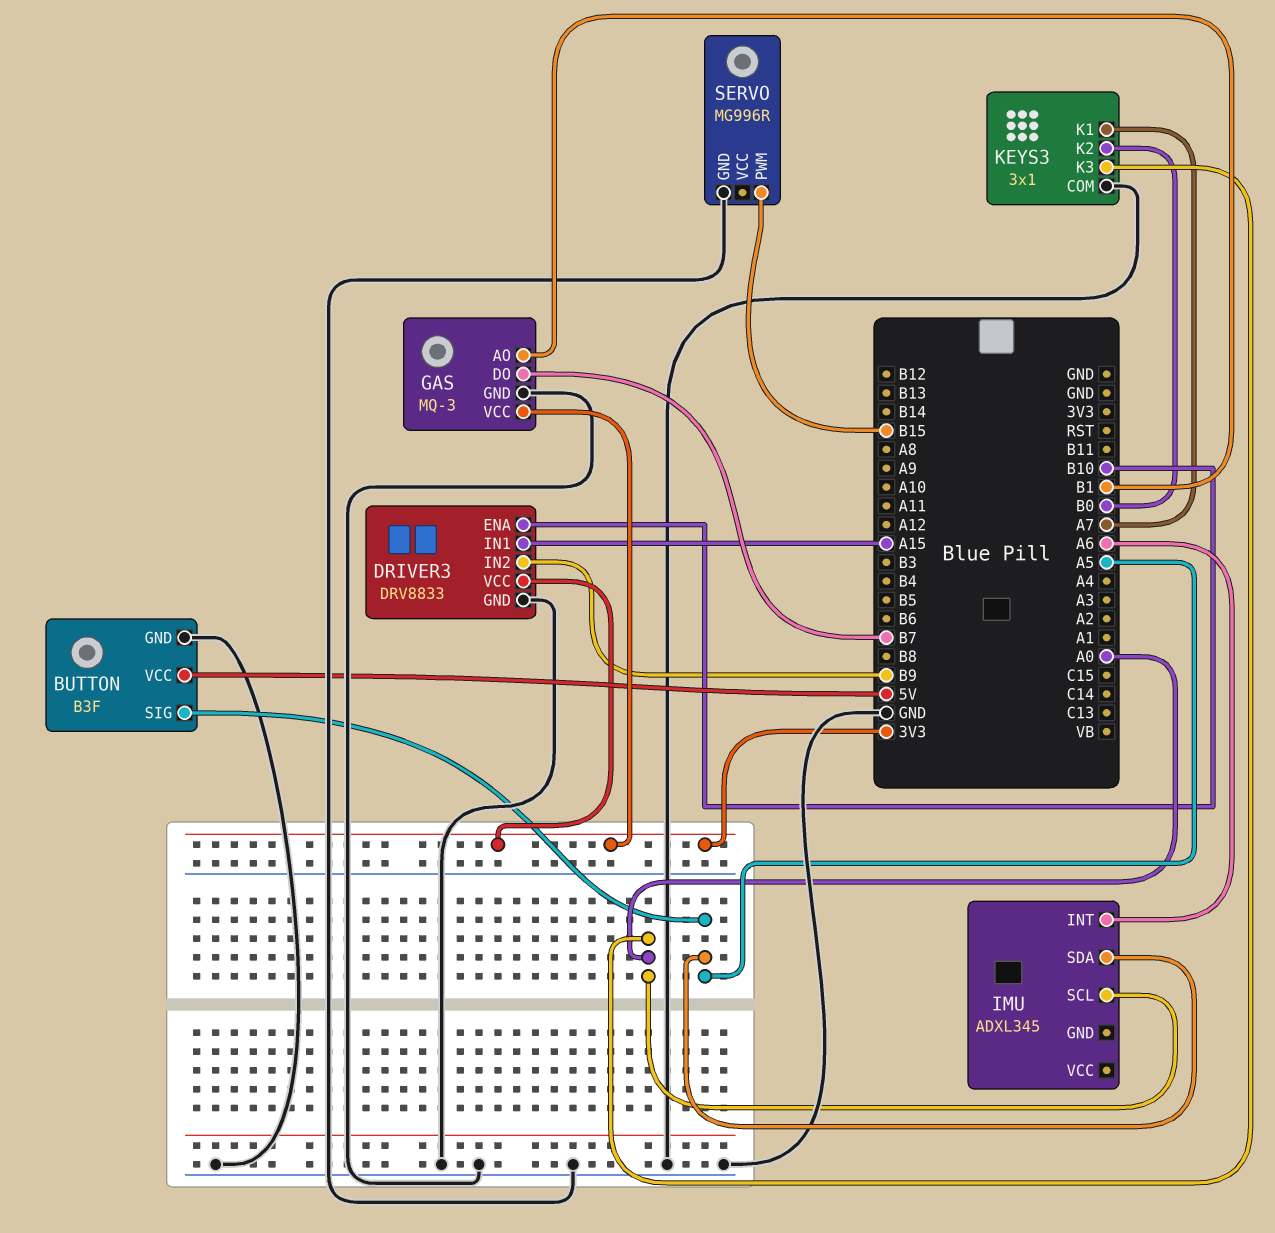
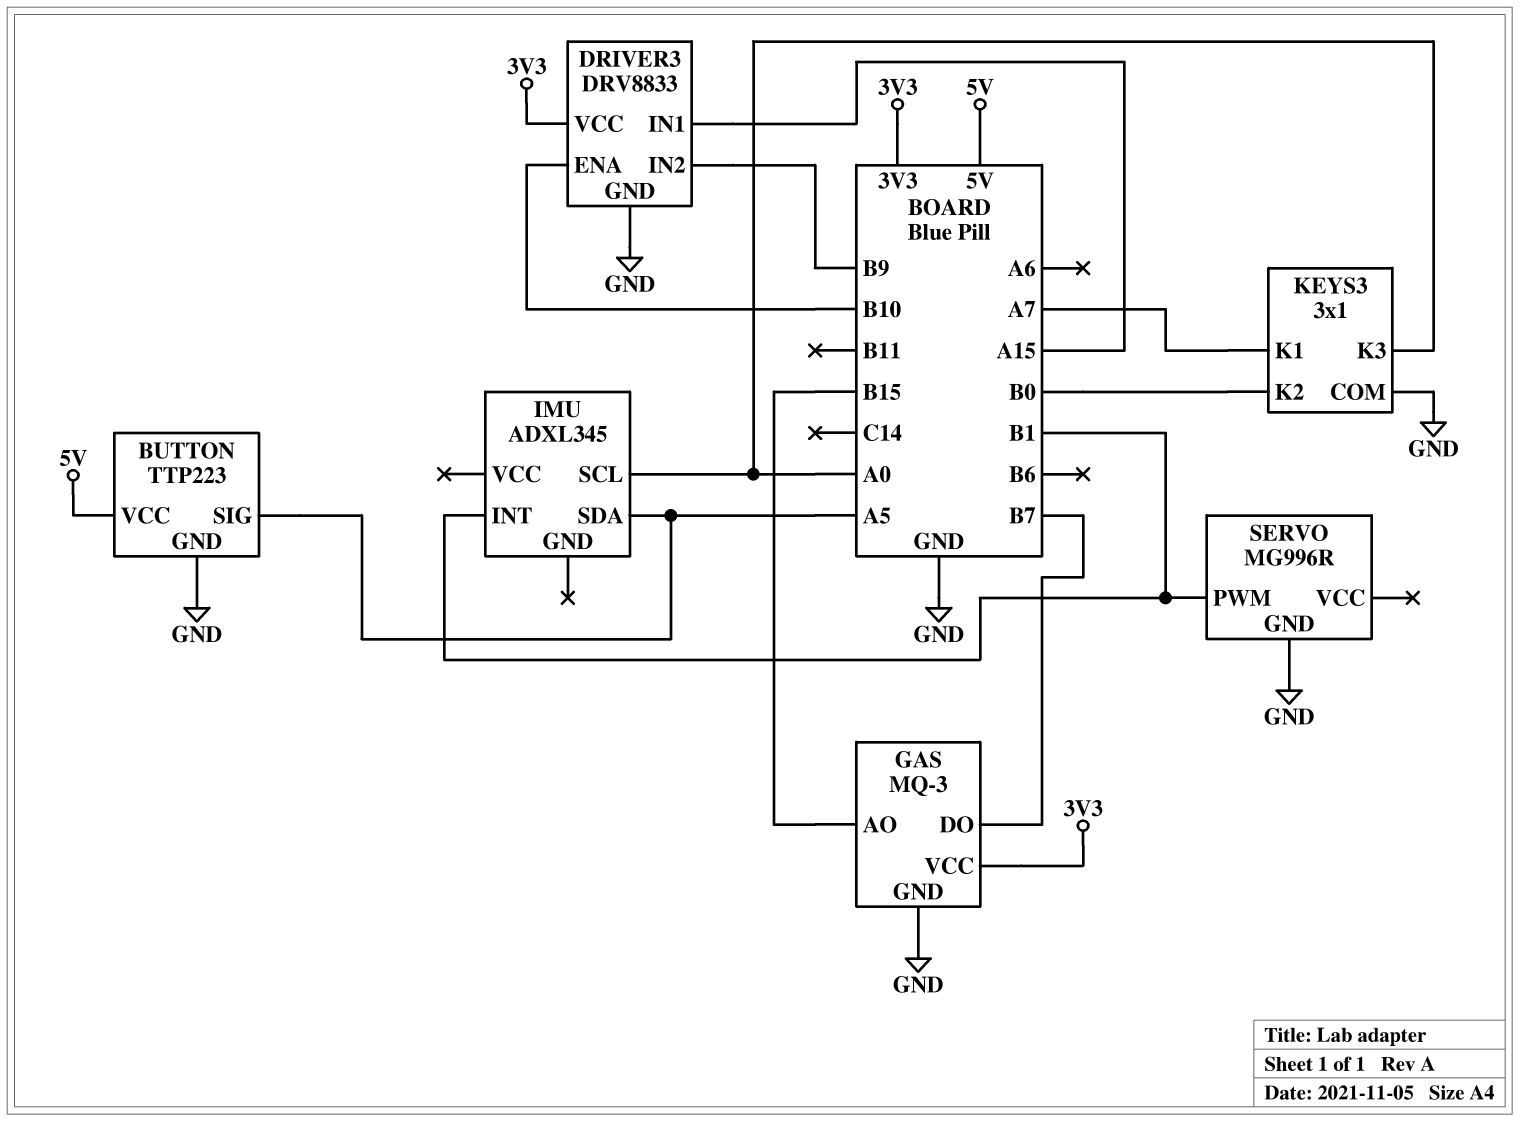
BUTTON: B3F -> TTP223
GAS pin AO: B1 -> B15
IMU pin INT: A6 -> B1
SERVO pin PWM: B15 -> B1

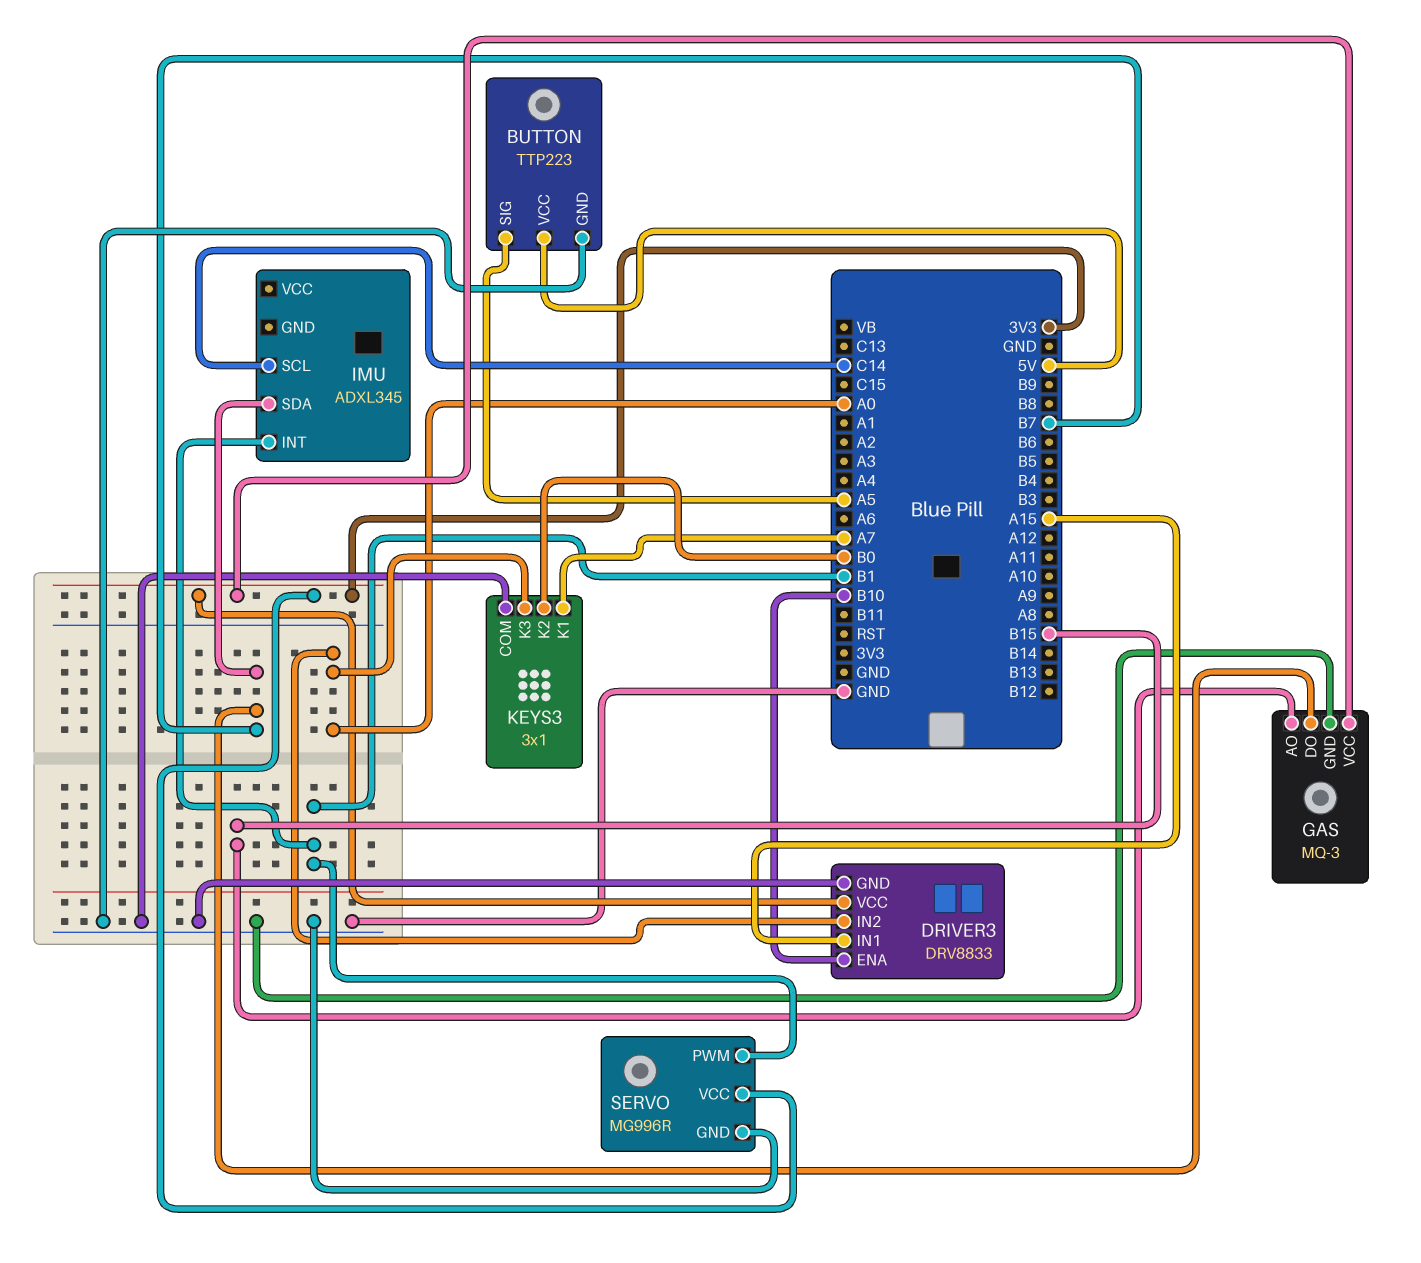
DRIVER3 pin IN2: B9 -> A0
IMU pin SCL: A0 -> C14
IMU pin SDA: A5 -> B7
SERVO pin VCC: none -> 3V3

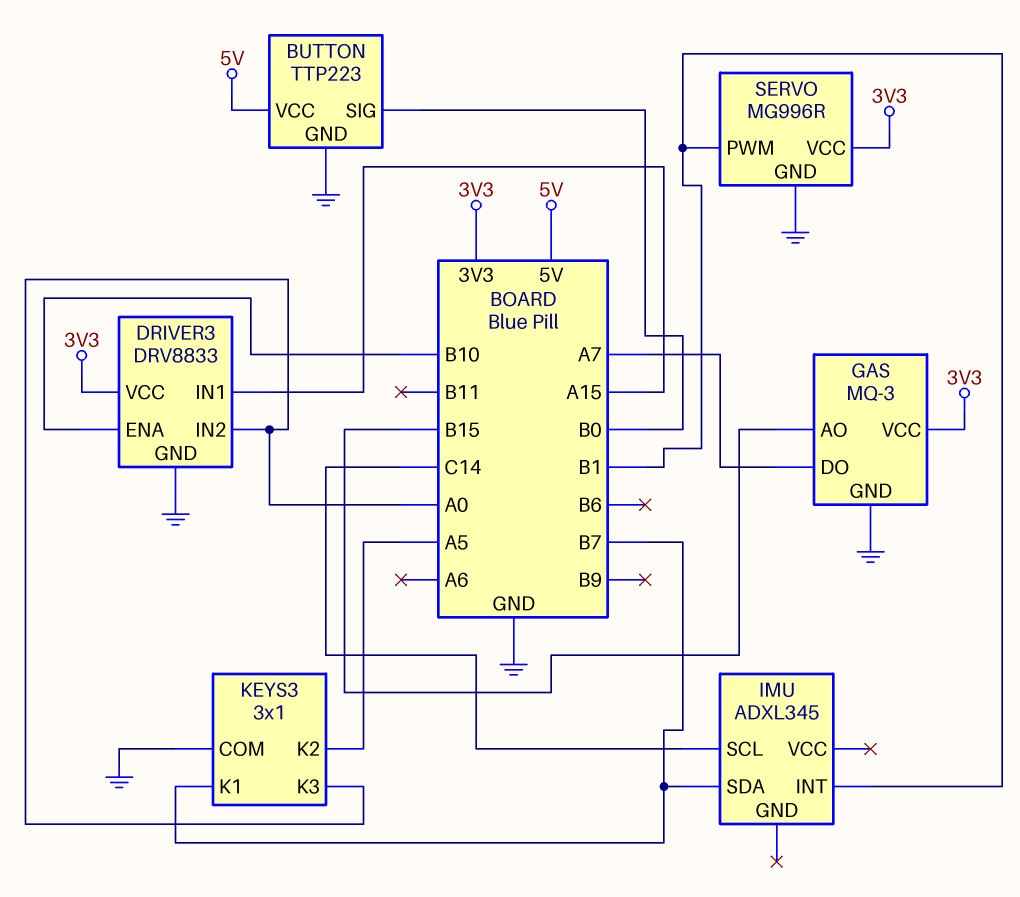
BUTTON pin SIG: A5 -> B0
GAS pin DO: B7 -> A7
KEYS3 pin K1: A7 -> B7
KEYS3 pin K2: B0 -> A5

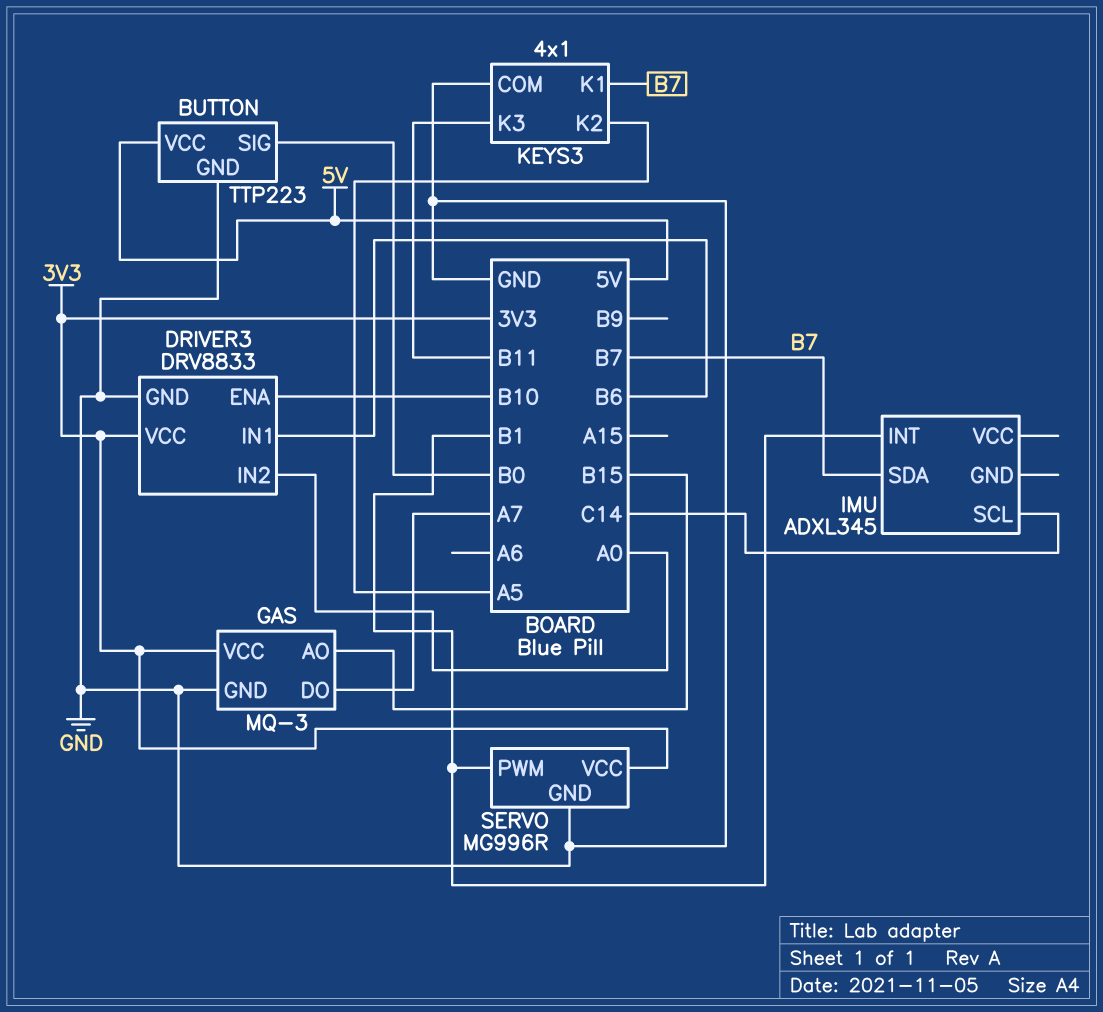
DRIVER3 pin IN1: A15 -> B6
KEYS3: 3x1 -> 4x1
KEYS3 pin K3: A0 -> B11

